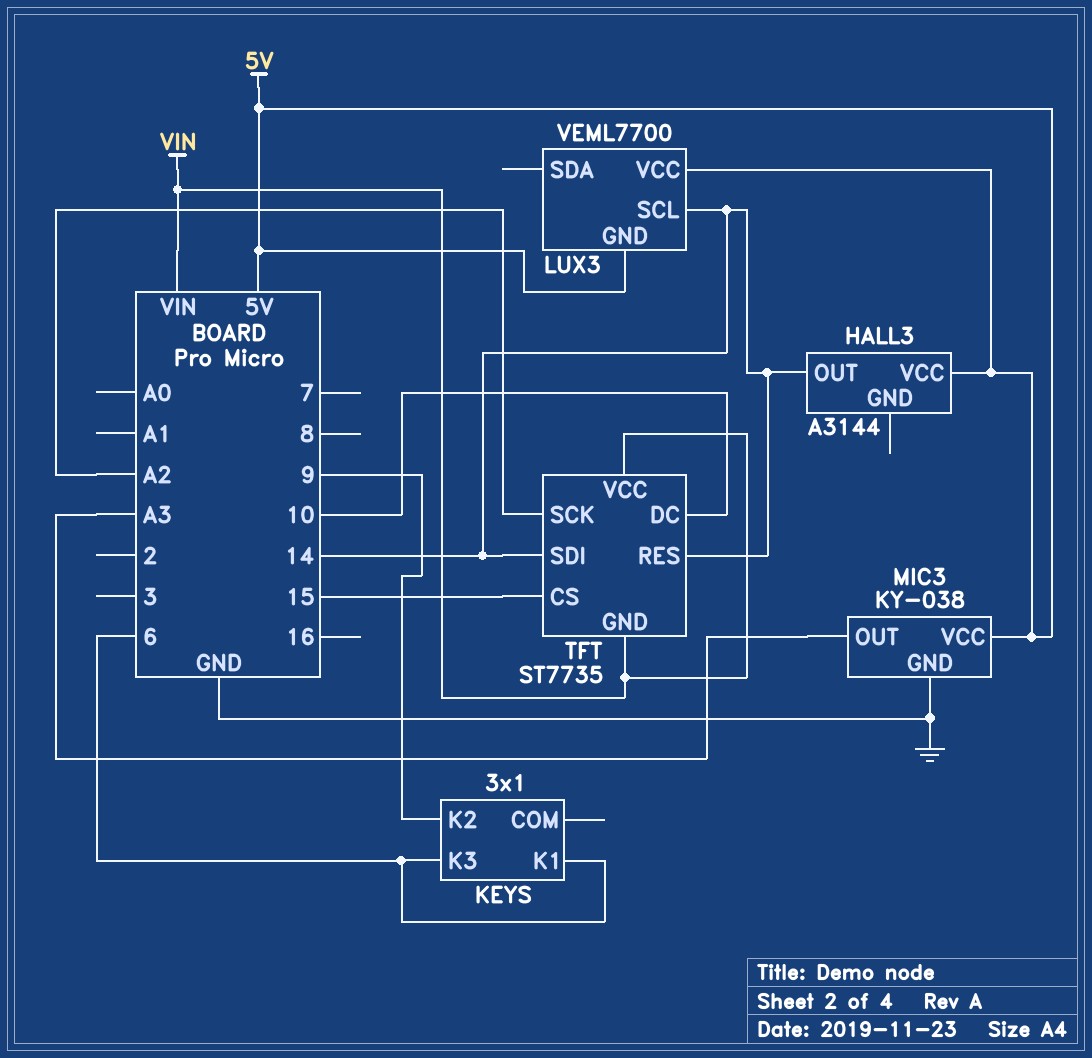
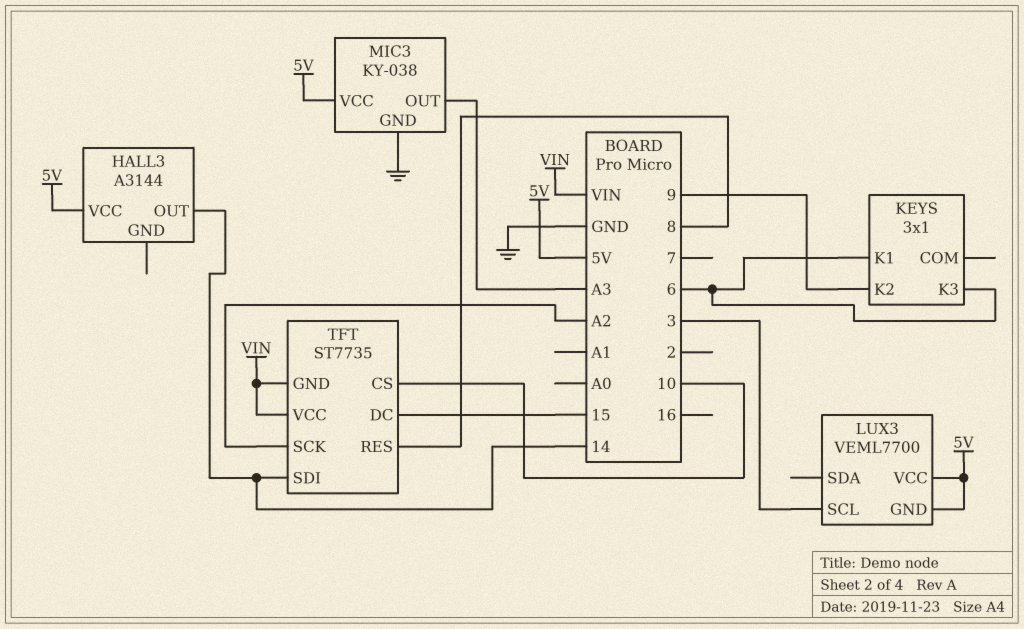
LUX3 pin SCL: 14 -> 3
TFT pin CS: 15 -> 10
TFT pin DC: 10 -> 15
TFT pin RES: 14 -> 8

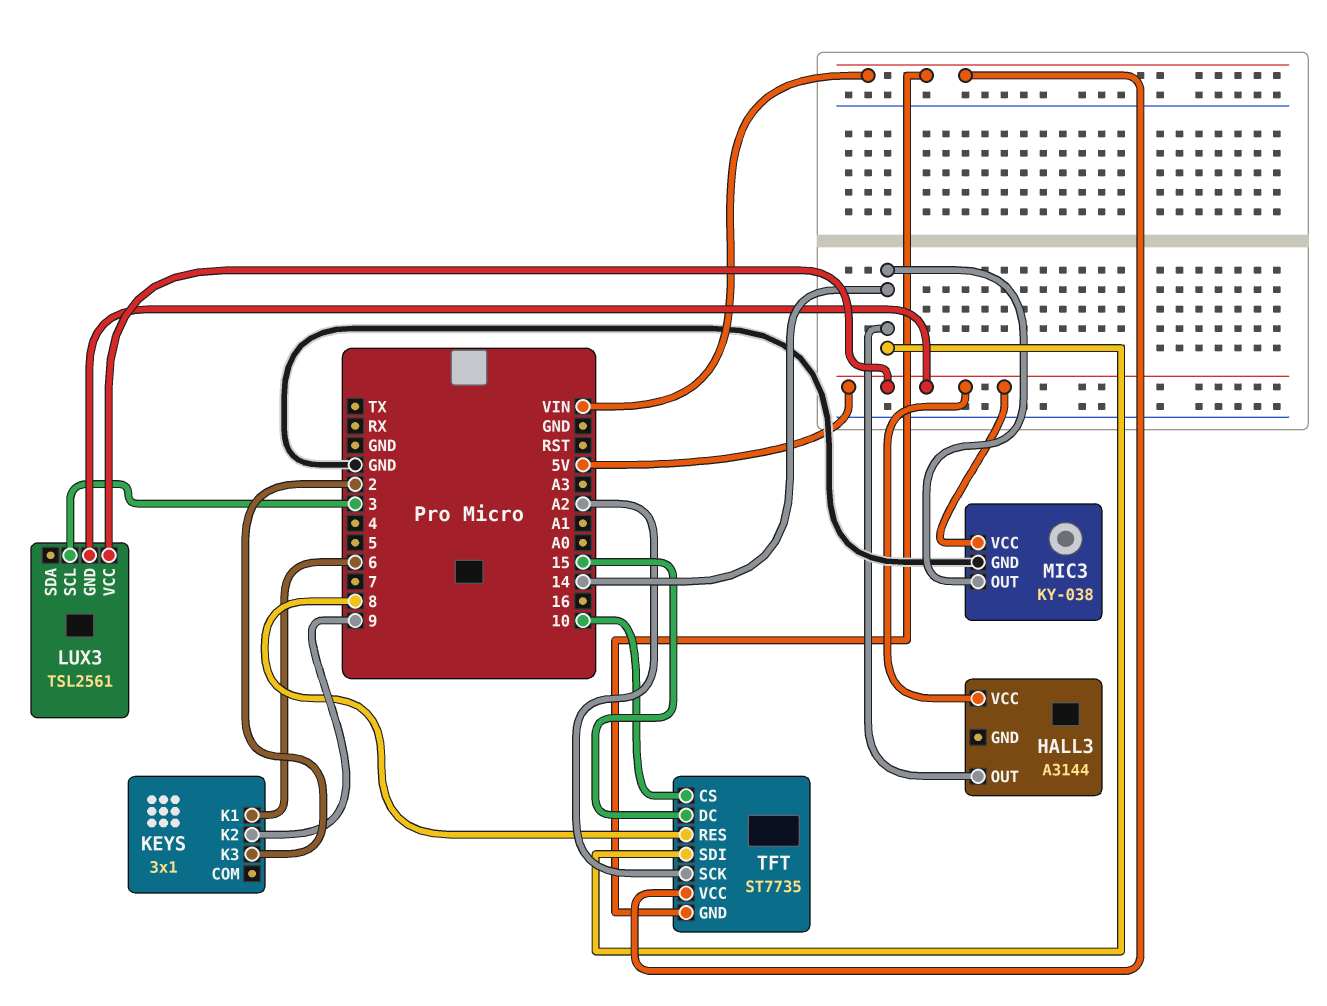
KEYS pin K3: 6 -> 2
LUX3: VEML7700 -> TSL2561
MIC3 pin OUT: A3 -> 14

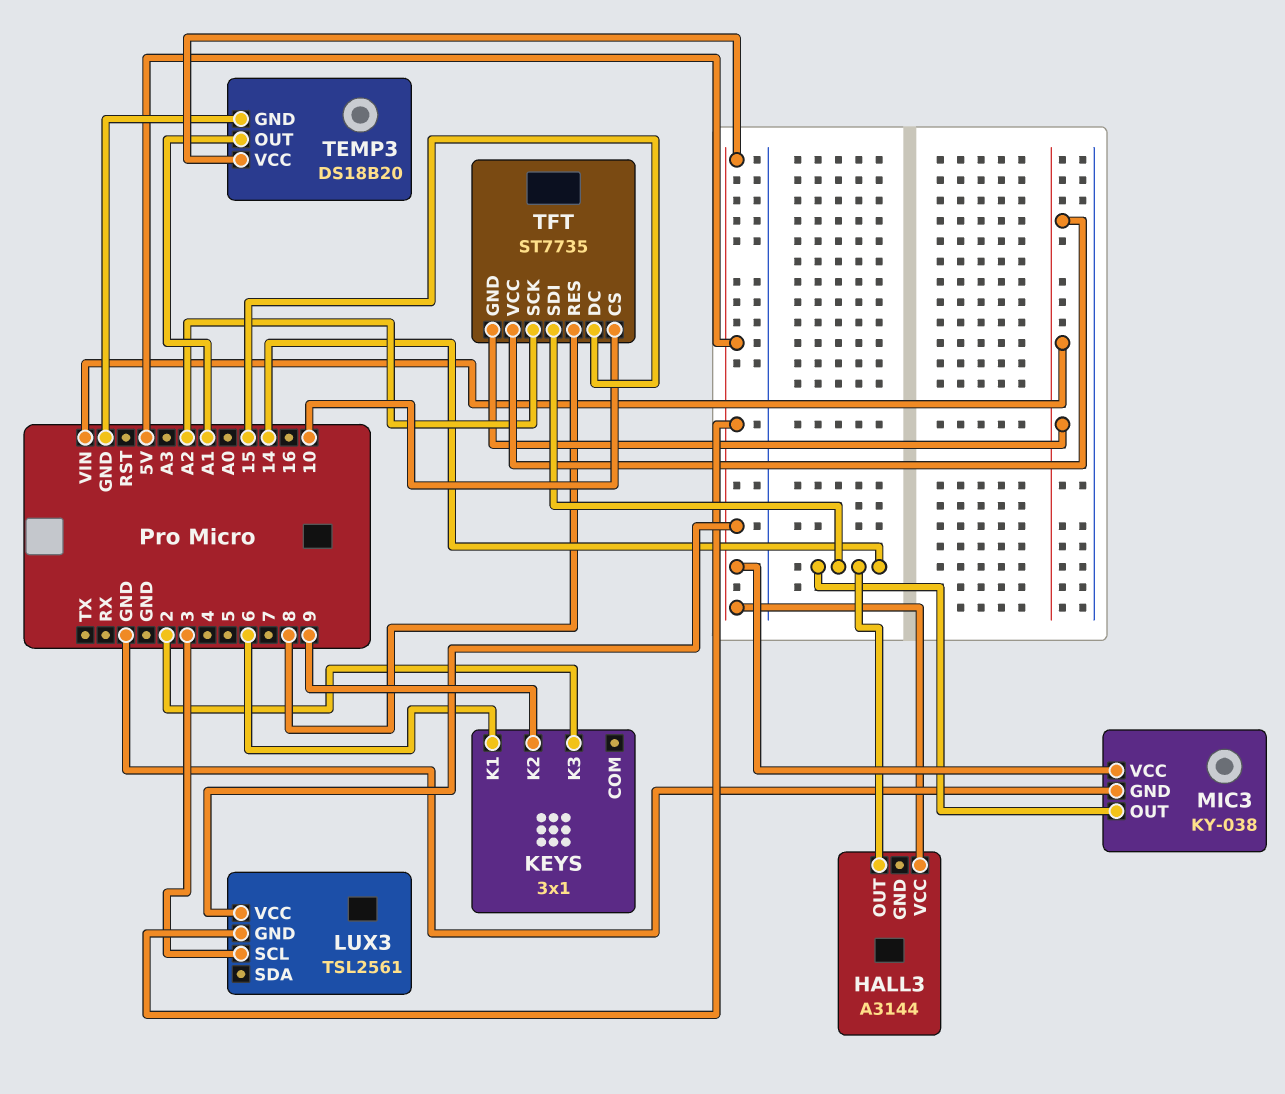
TEMP3: none -> DS18B20
TEMP3 pin GND: none -> GND
TEMP3 pin OUT: none -> A1
TEMP3 pin VCC: none -> 5V

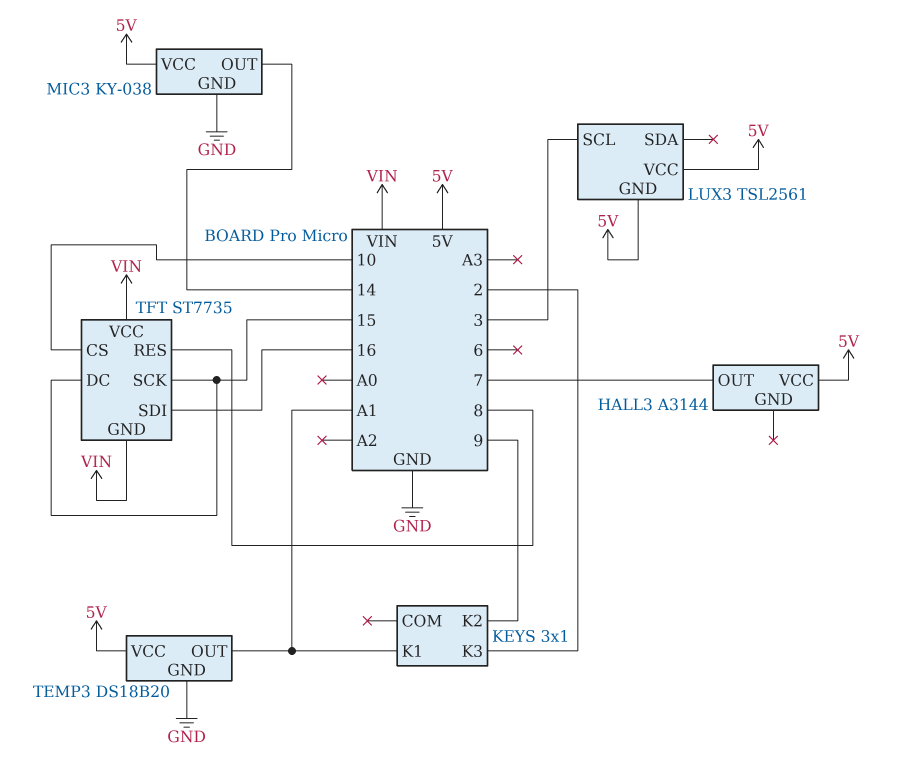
HALL3 pin OUT: 14 -> 7
KEYS pin K1: 6 -> A1
TFT pin SCK: A2 -> 15
TFT pin SDI: 14 -> 16

